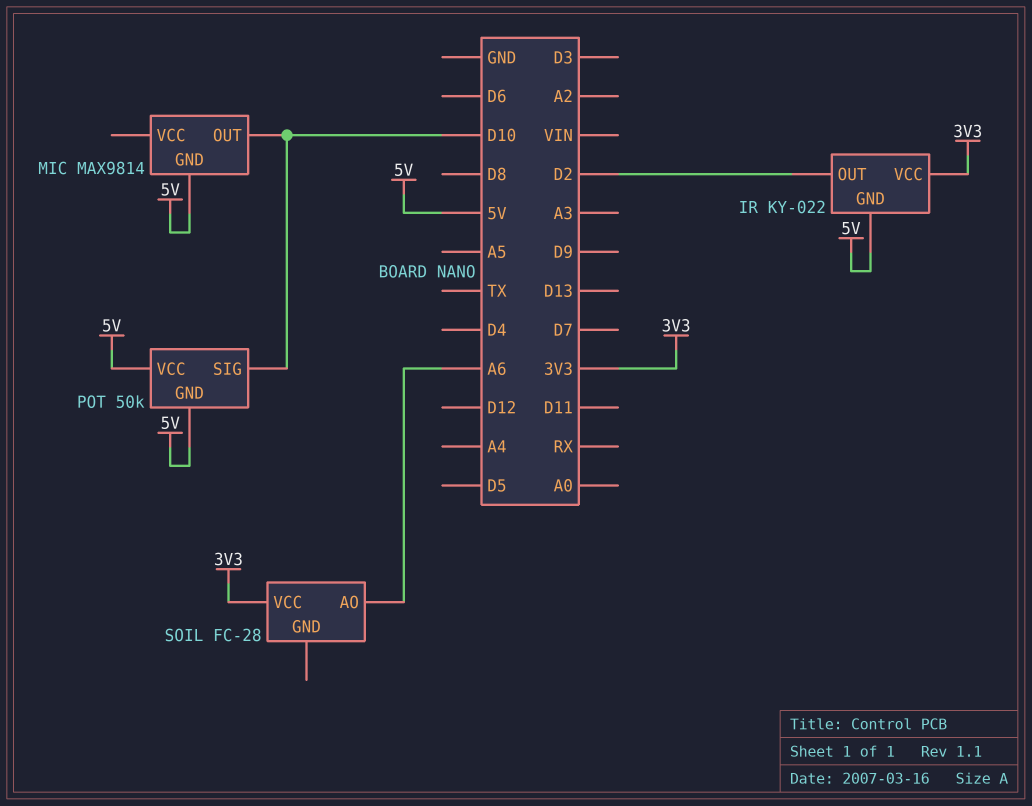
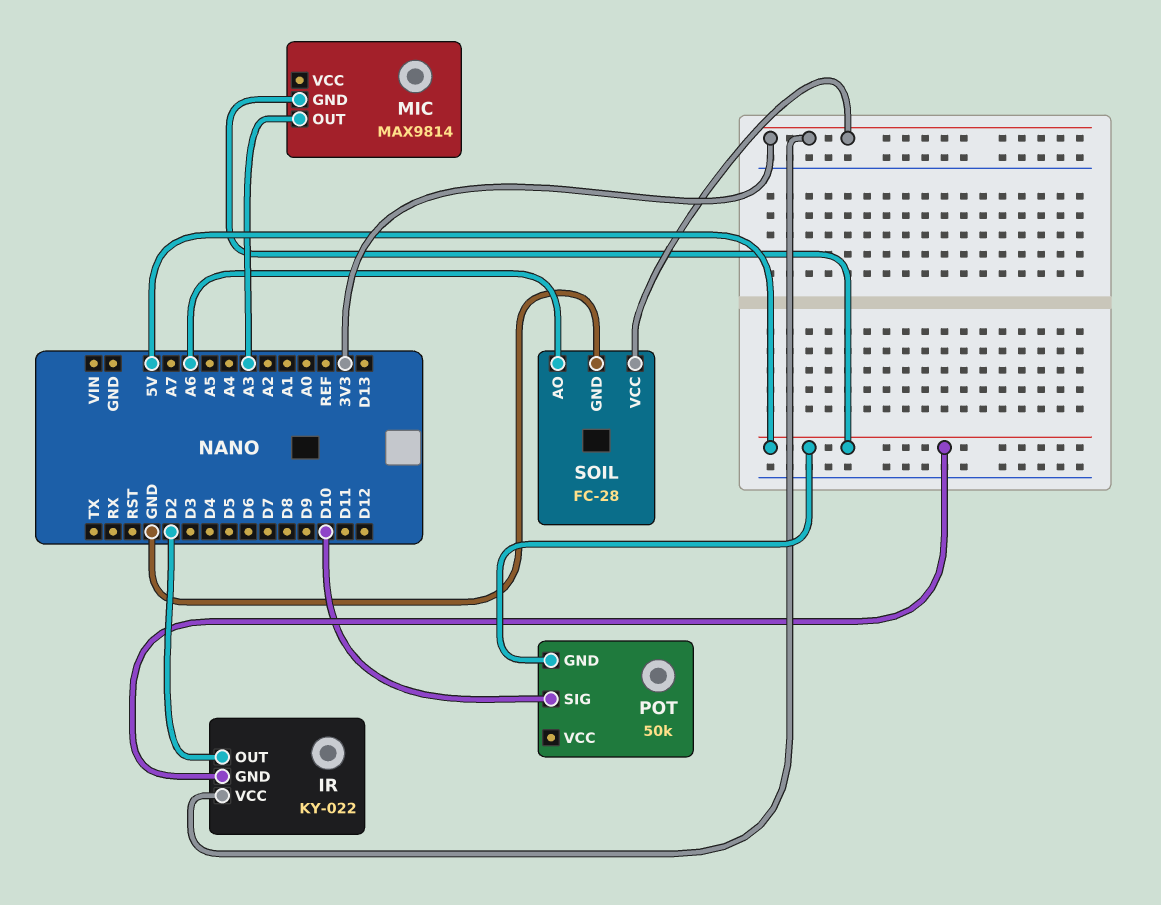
MIC pin OUT: D10 -> A3
POT pin VCC: 5V -> none
SOIL pin GND: none -> GND

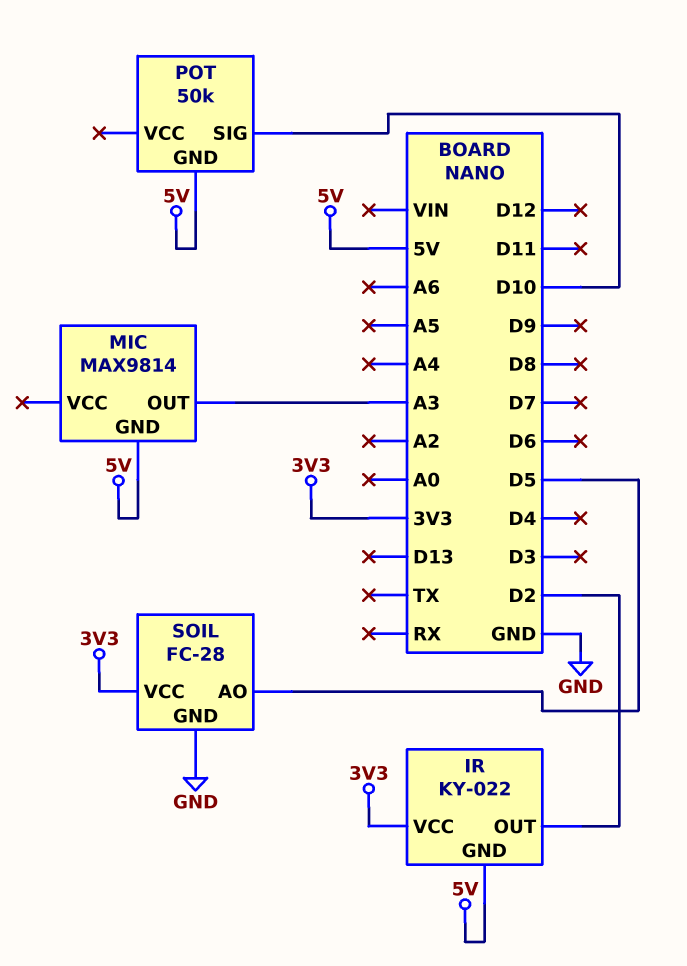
SOIL pin AO: A6 -> D5

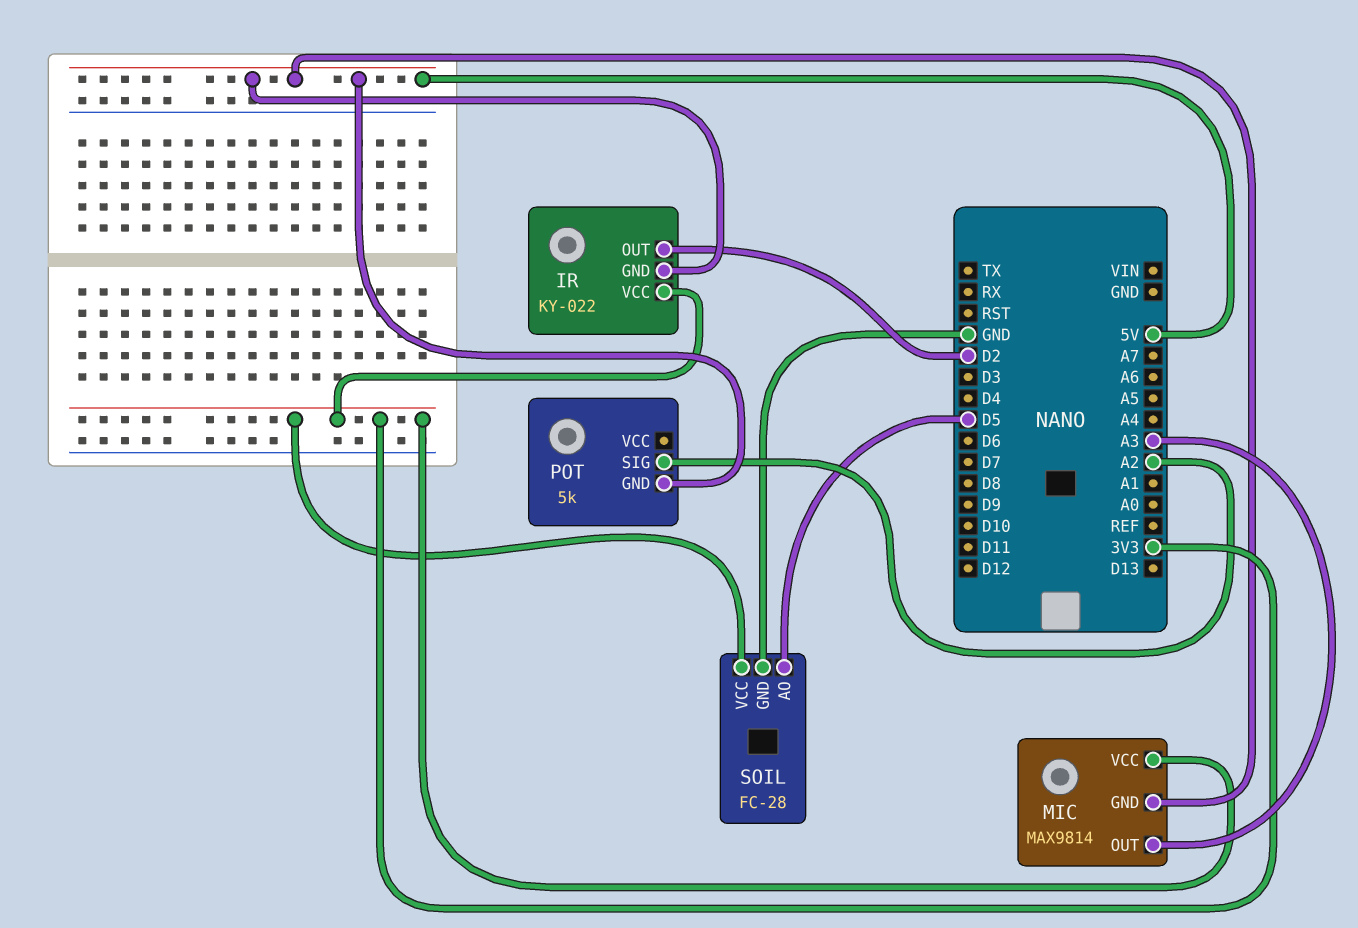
MIC pin VCC: none -> 3V3
POT: 50k -> 5k
POT pin SIG: D10 -> A2

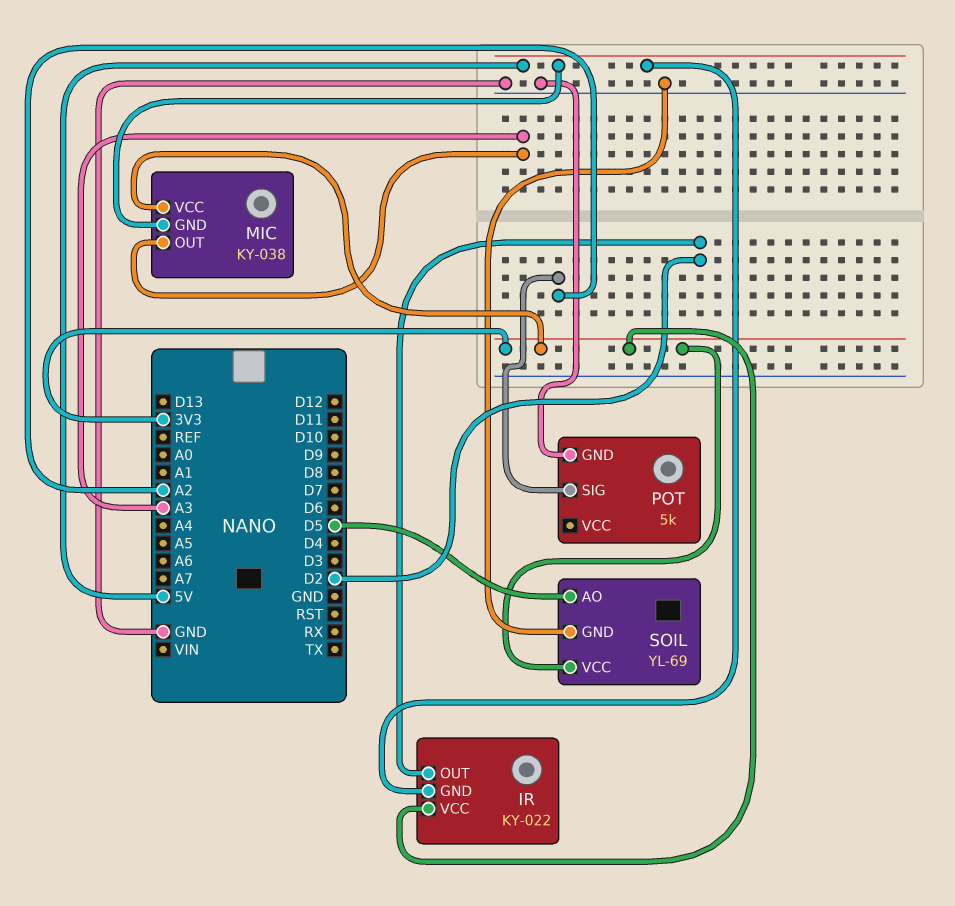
MIC: MAX9814 -> KY-038
POT pin GND: 5V -> GND
SOIL: FC-28 -> YL-69

